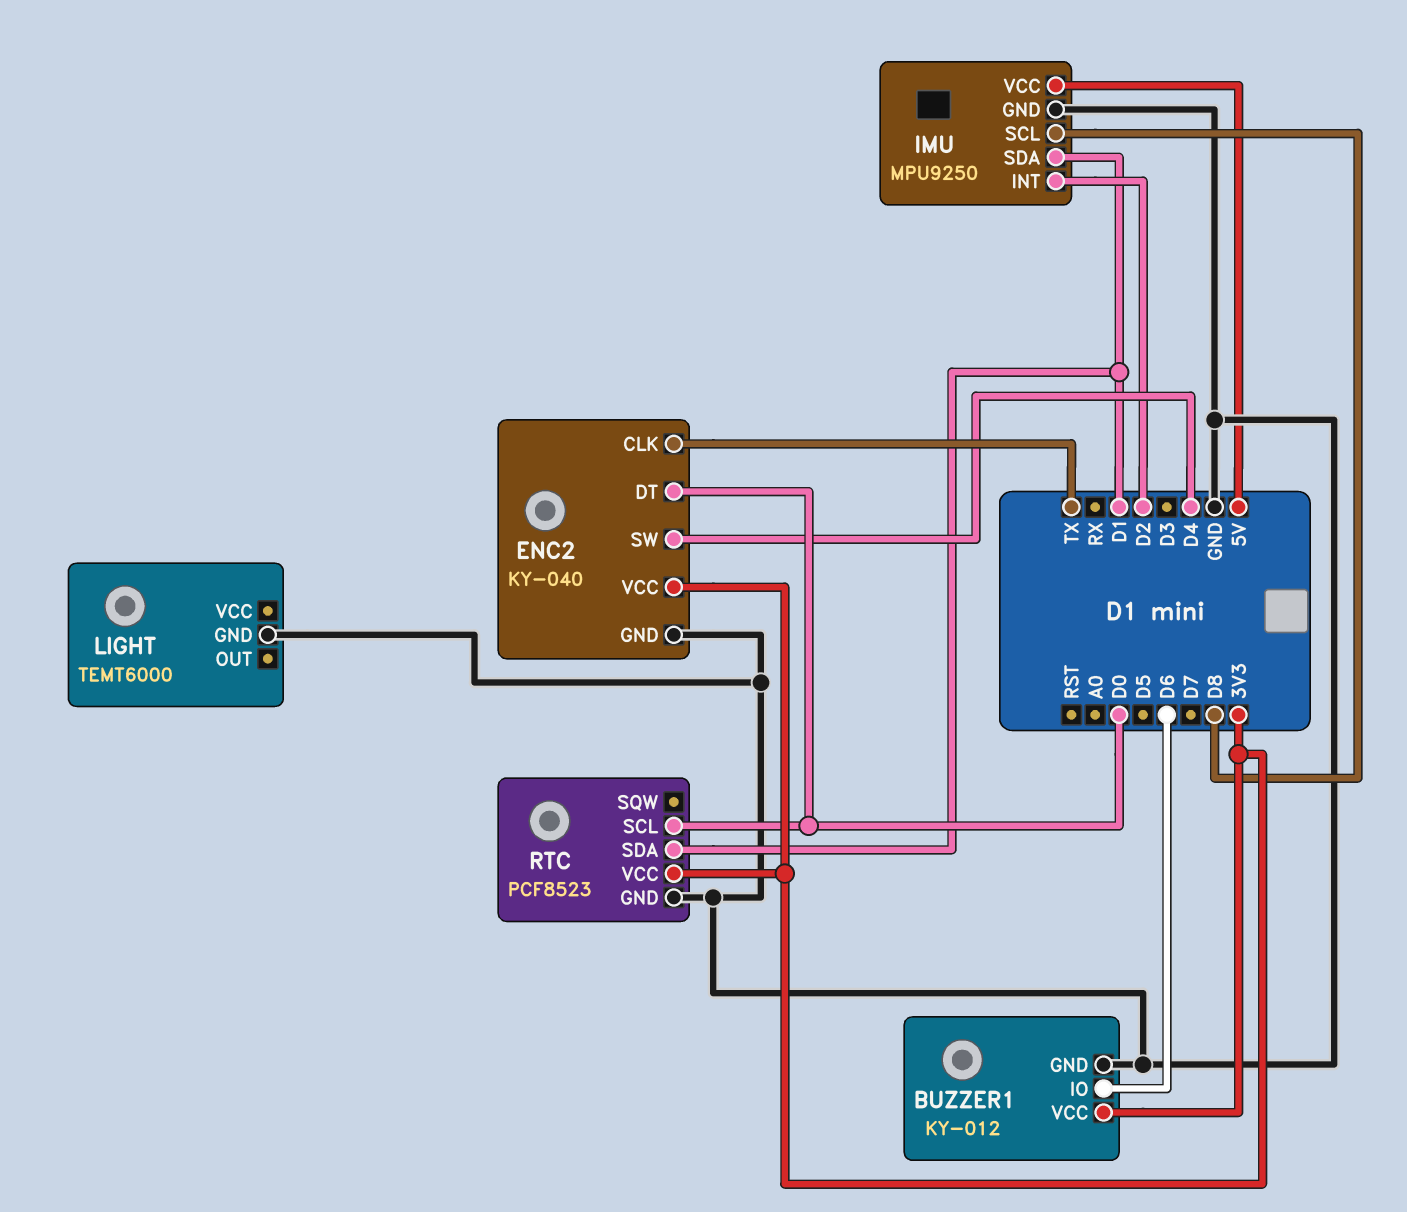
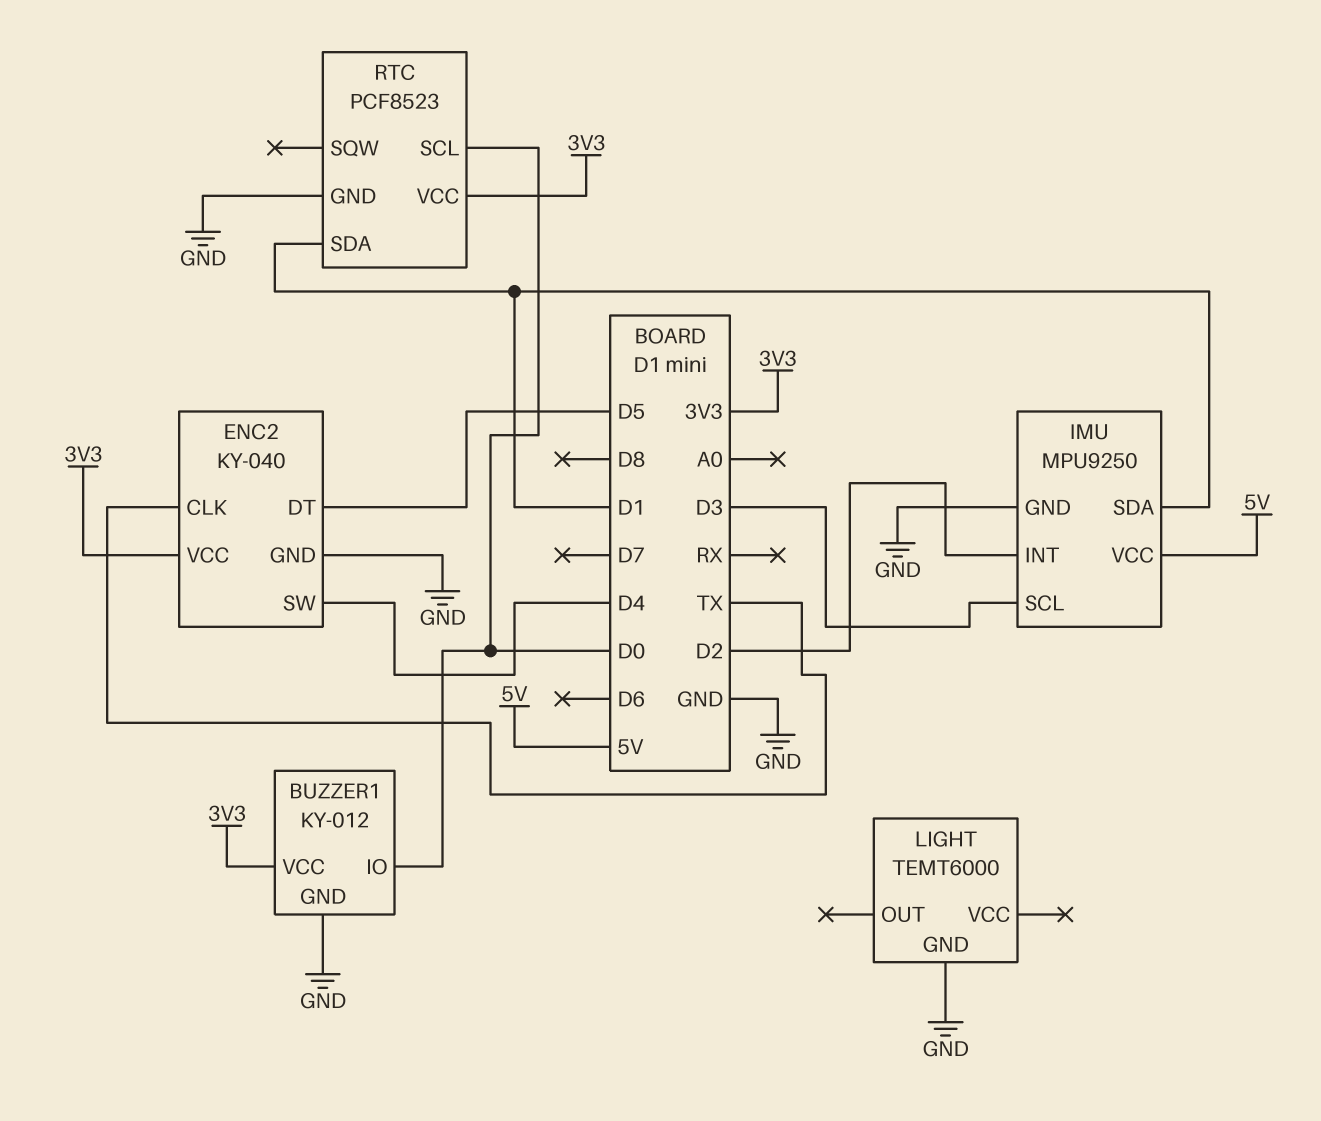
BUZZER1 pin IO: D6 -> D0
ENC2 pin DT: D0 -> D5
IMU pin SCL: D8 -> D3

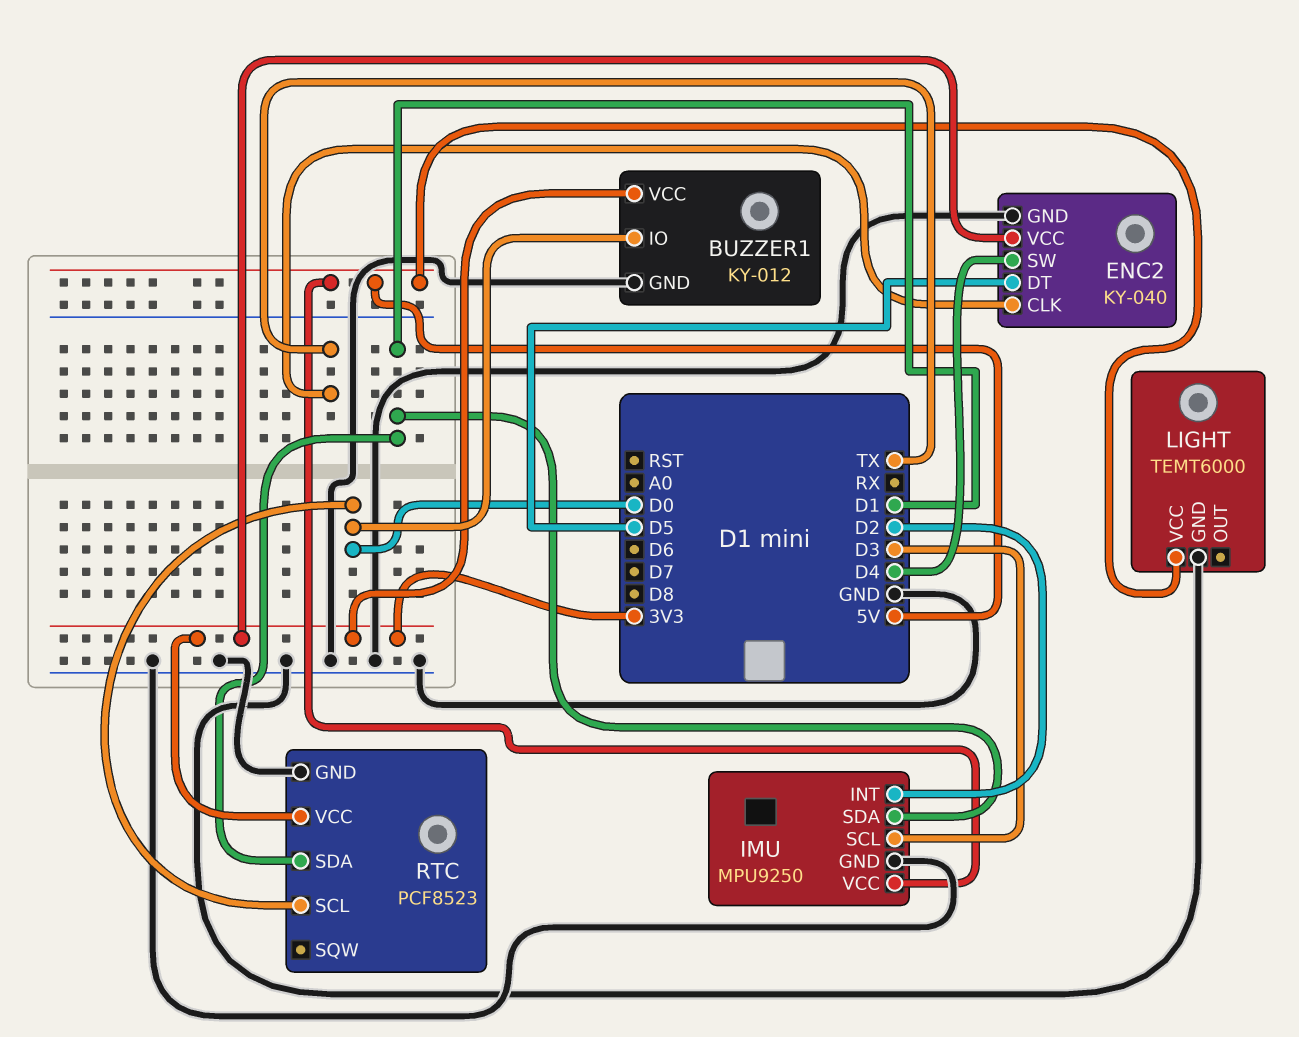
LIGHT pin VCC: none -> 5V

